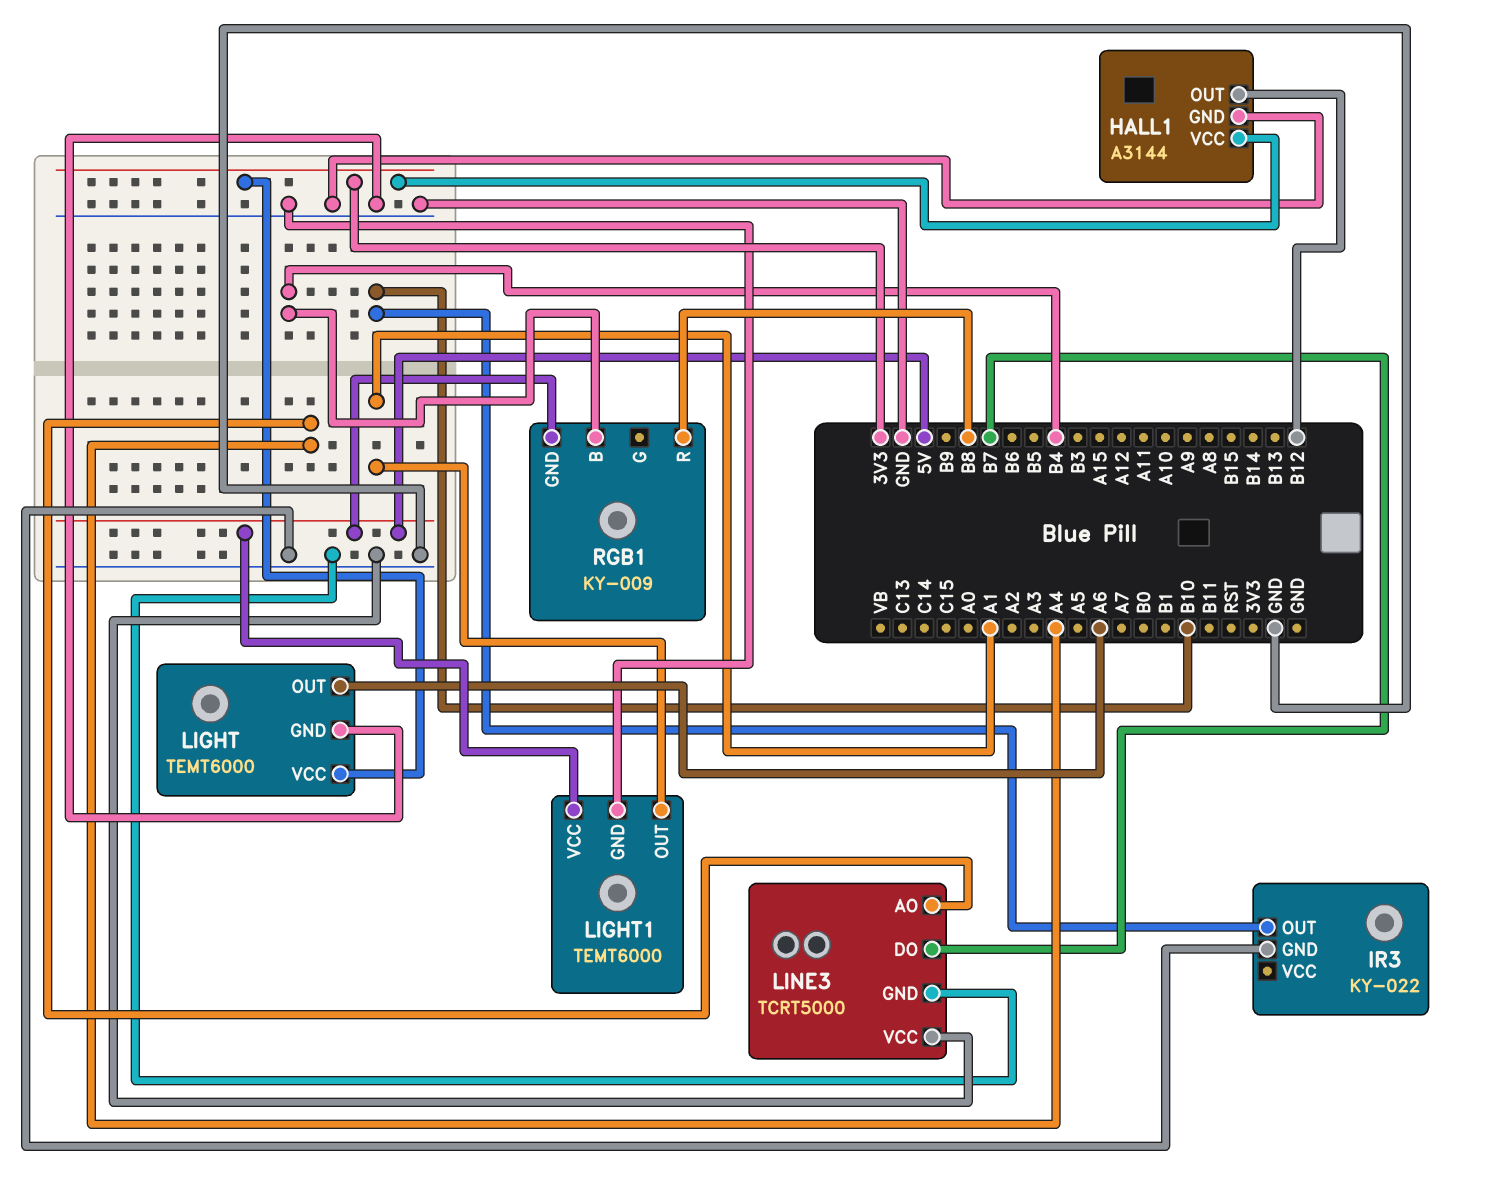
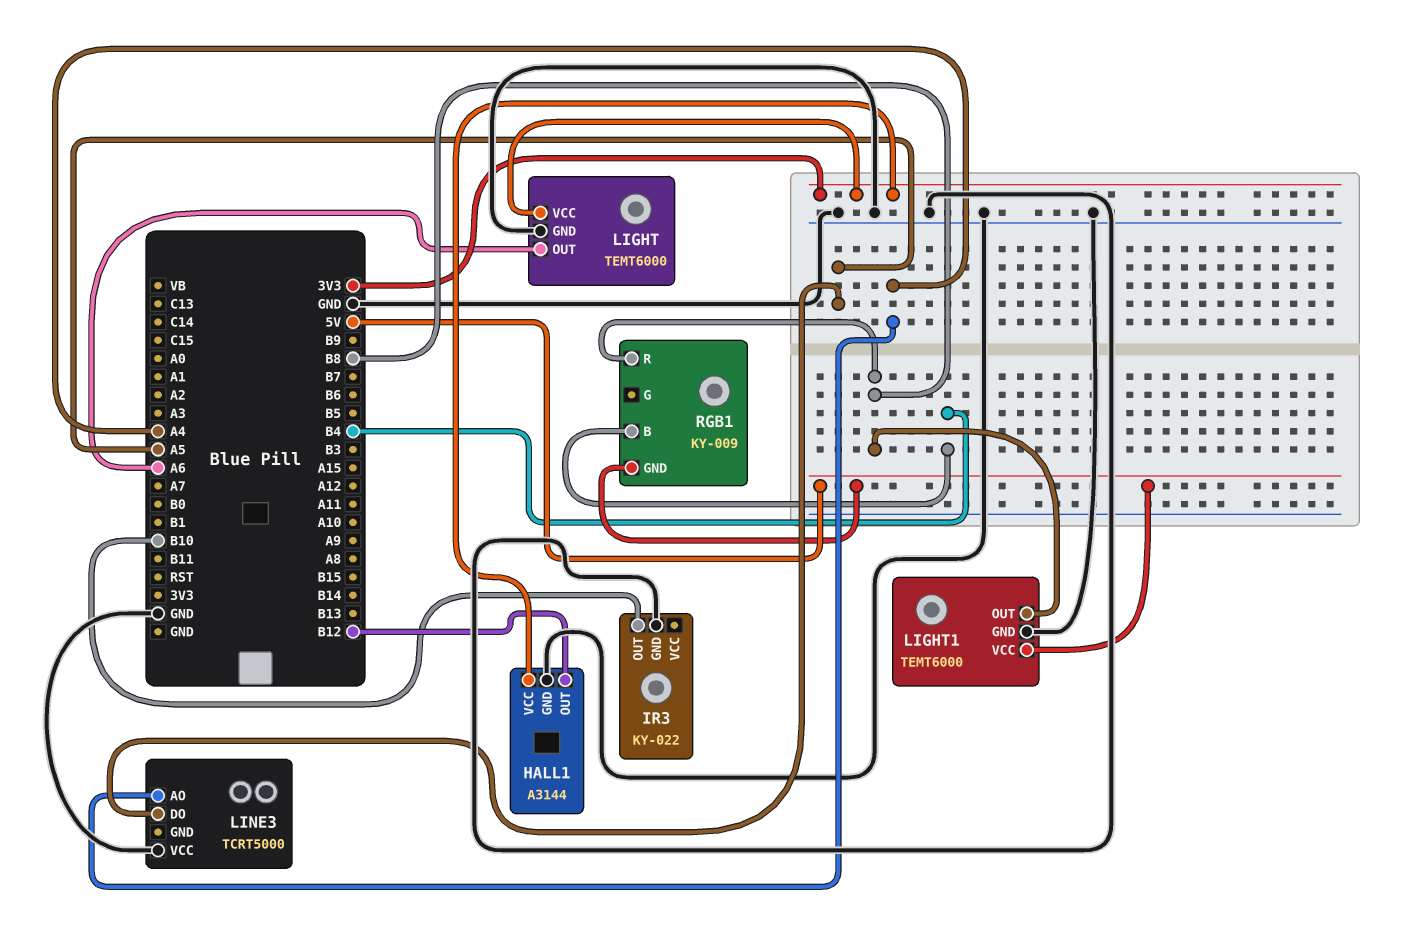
LIGHT1 pin OUT: A1 -> B8
LINE3 pin DO: B7 -> A5
LINE3 pin GND: GND -> none

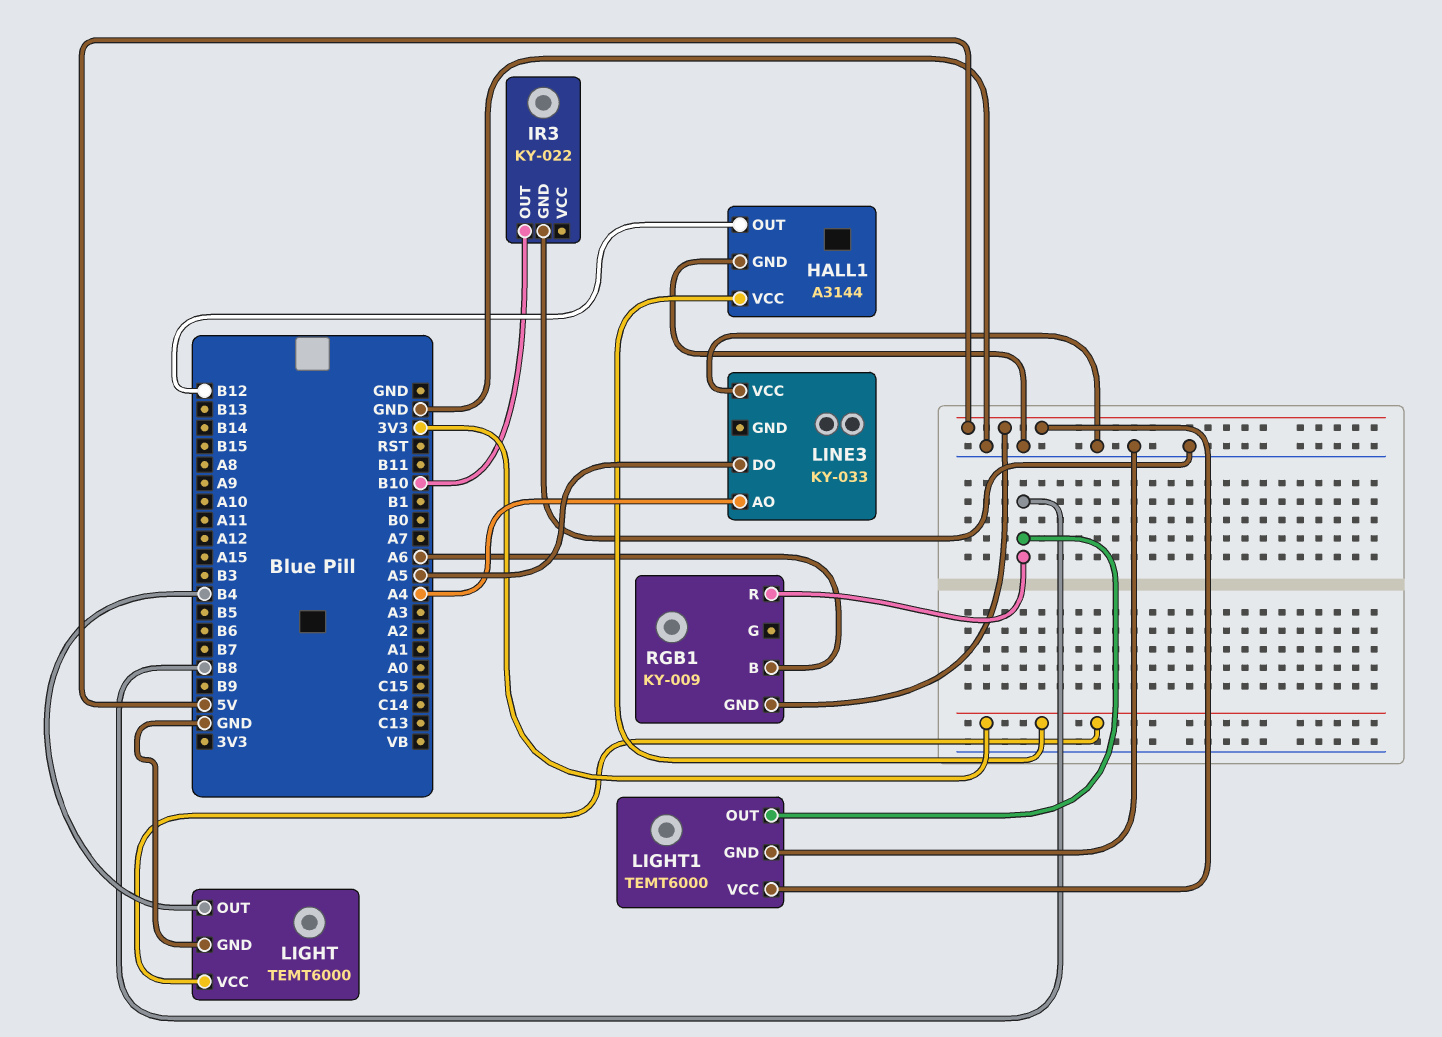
LIGHT pin OUT: A6 -> B4
LINE3: TCRT5000 -> KY-033
RGB1 pin B: B4 -> A6

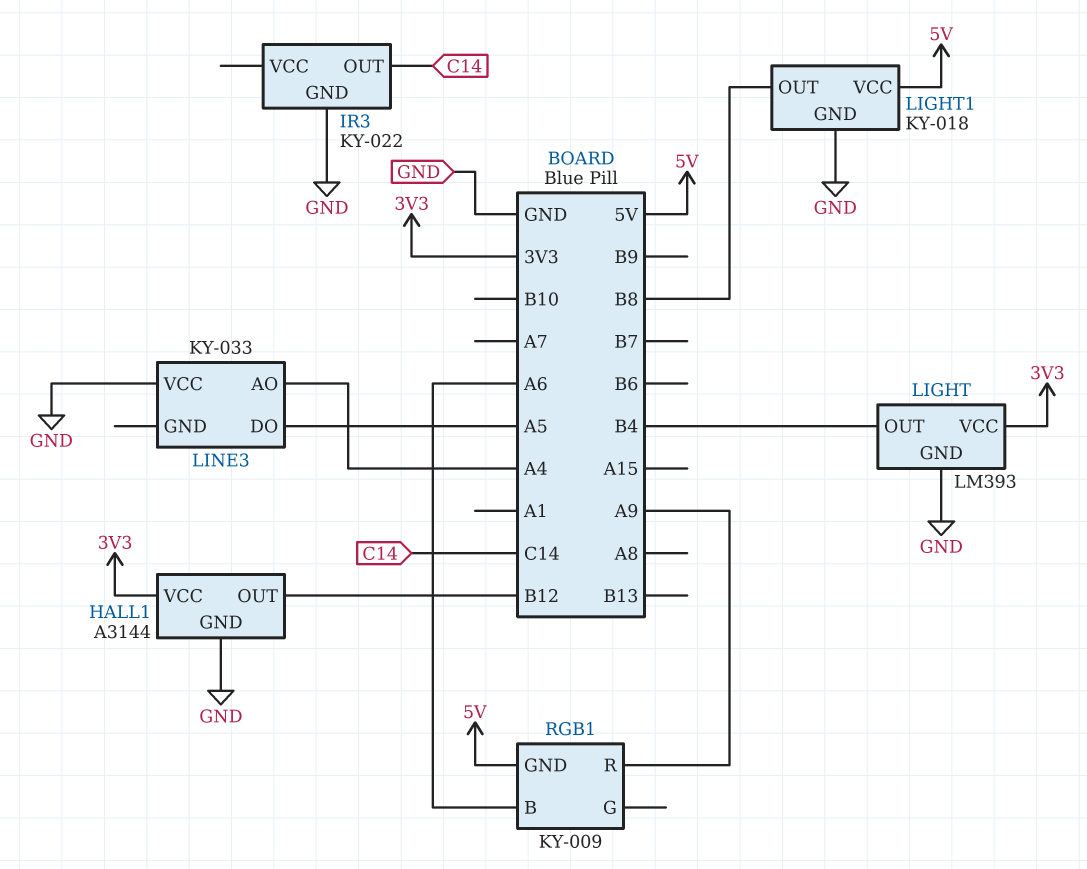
IR3 pin OUT: B10 -> C14
LIGHT: TEMT6000 -> LM393
LIGHT1: TEMT6000 -> KY-018
RGB1 pin R: B8 -> A9

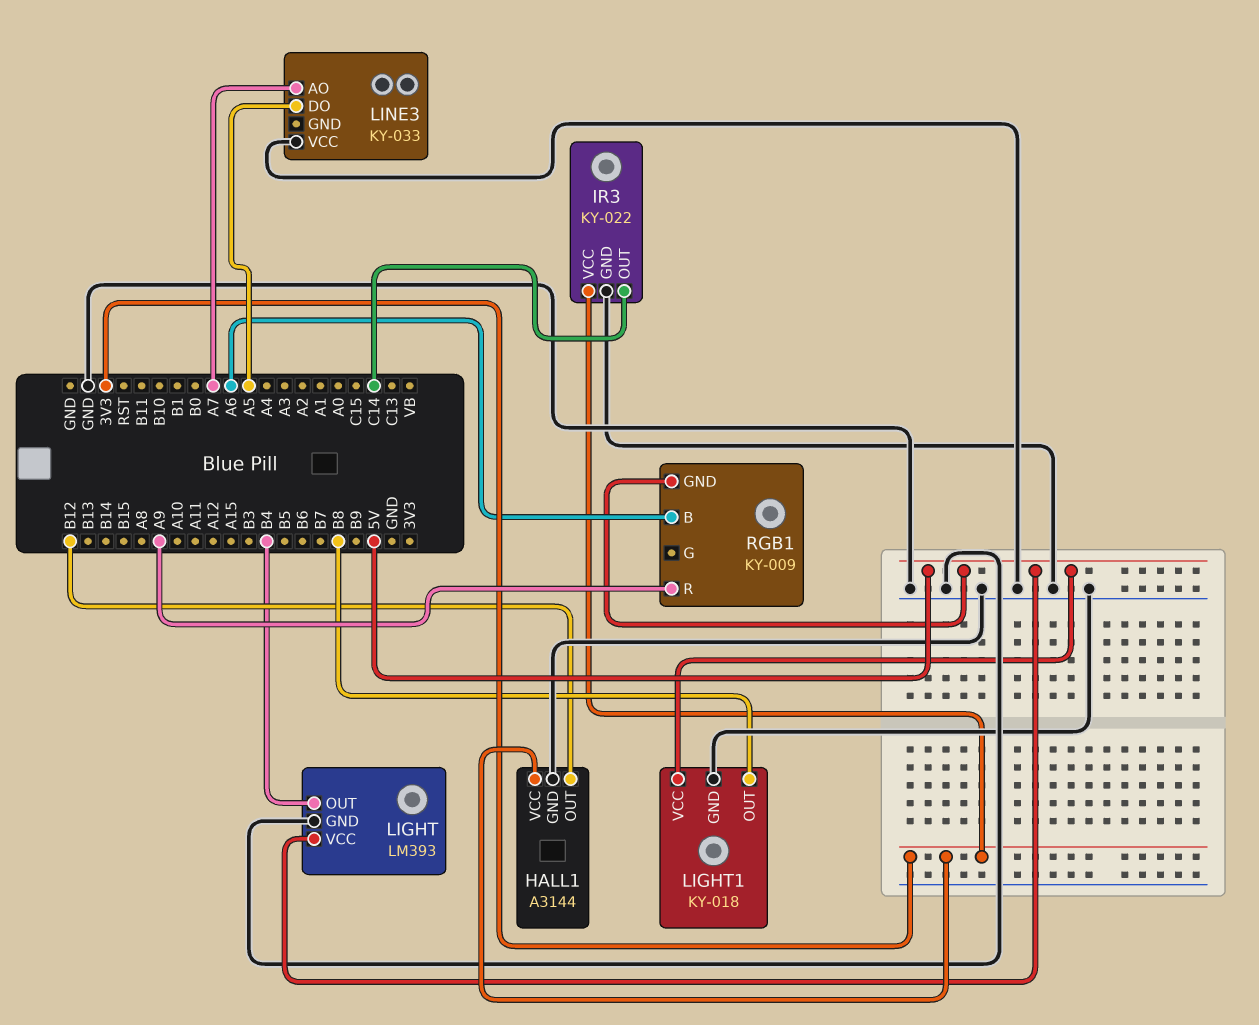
IR3 pin VCC: none -> 3V3
LIGHT pin VCC: 3V3 -> 5V
LINE3 pin AO: A4 -> A7

